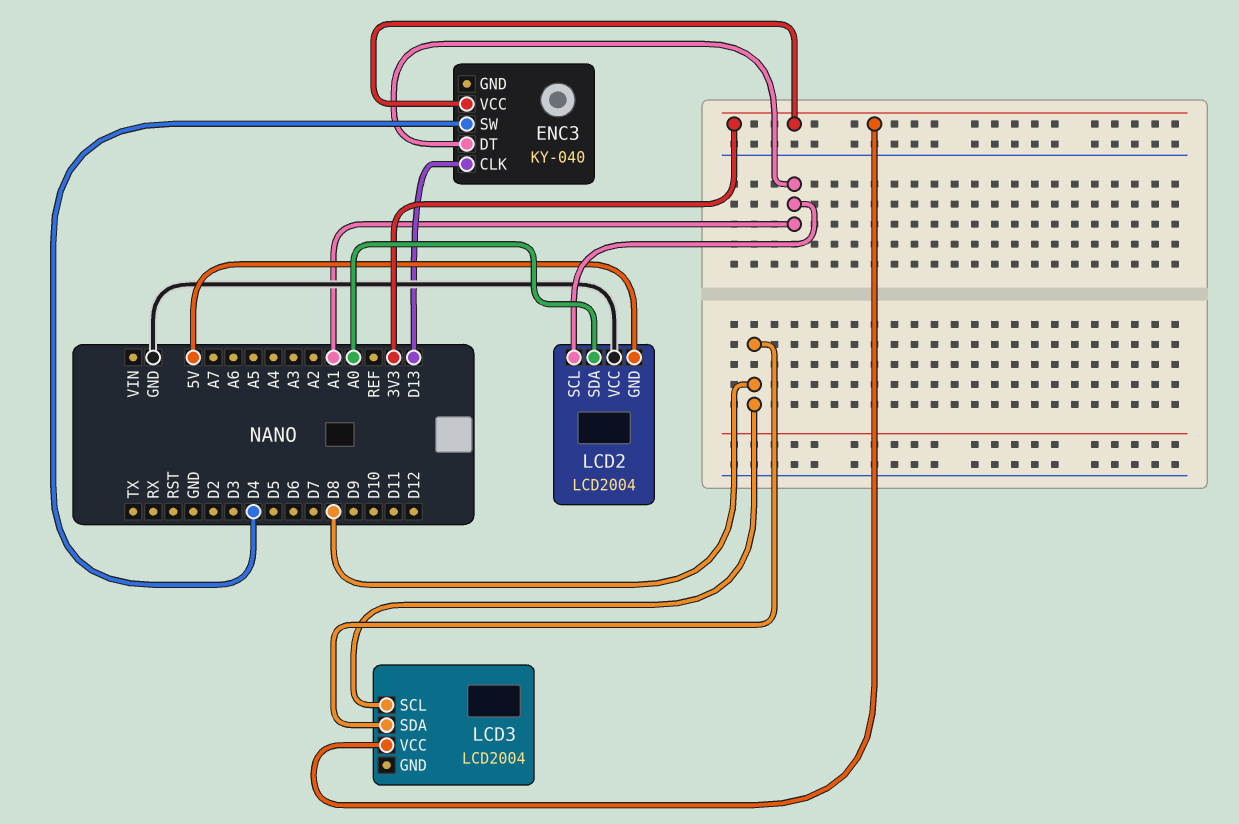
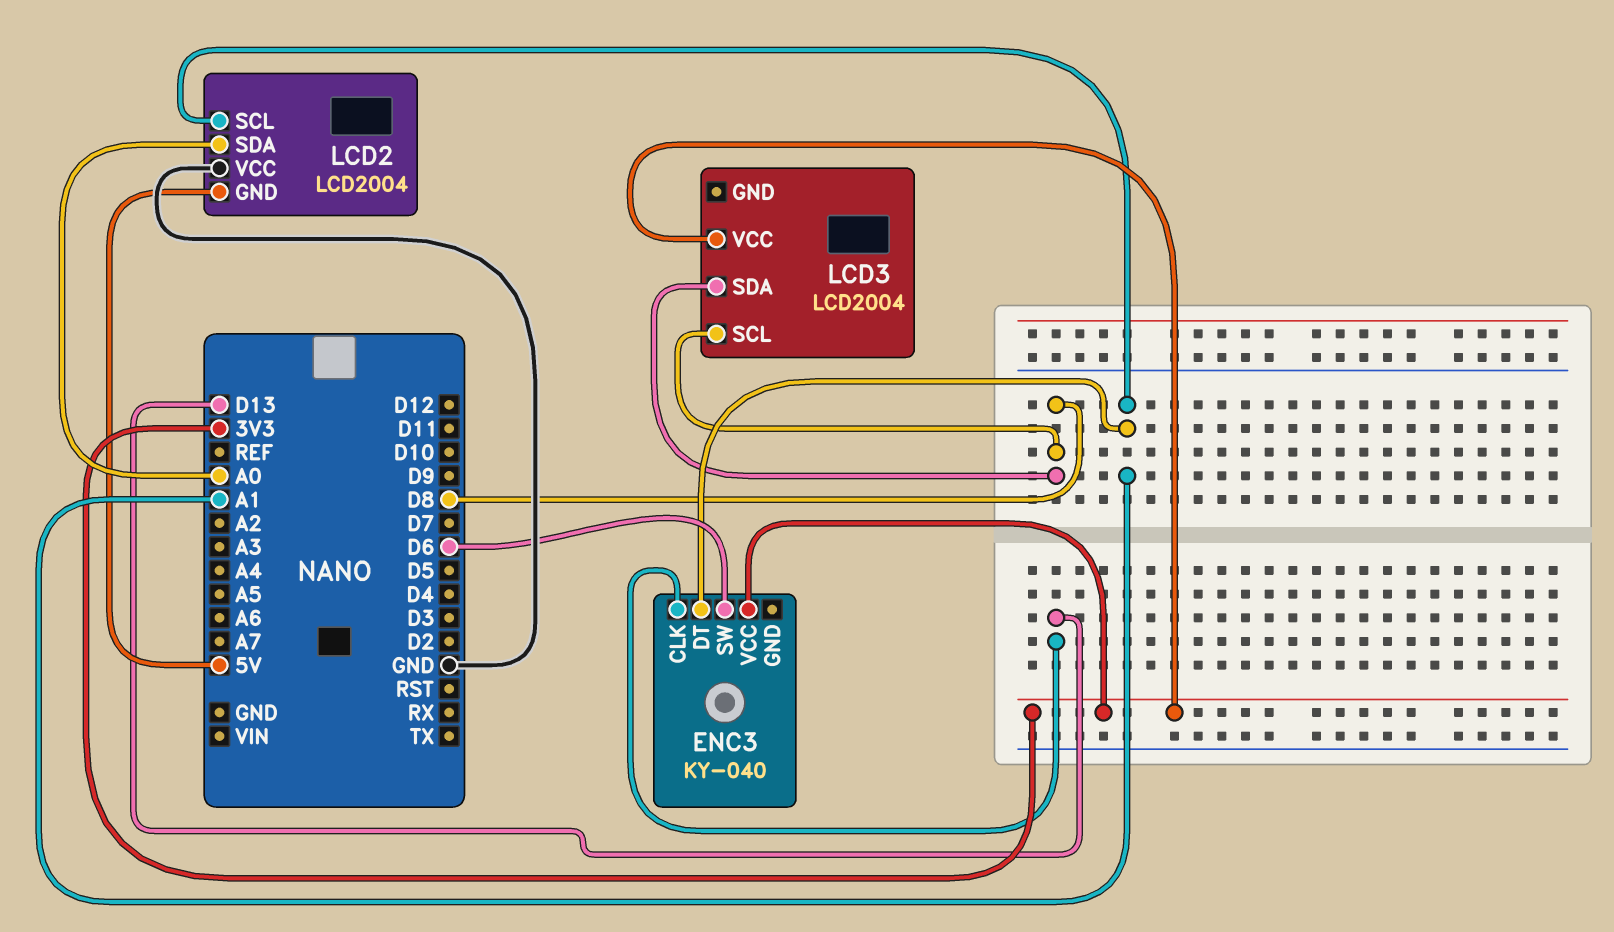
ENC3 pin SW: D4 -> D6

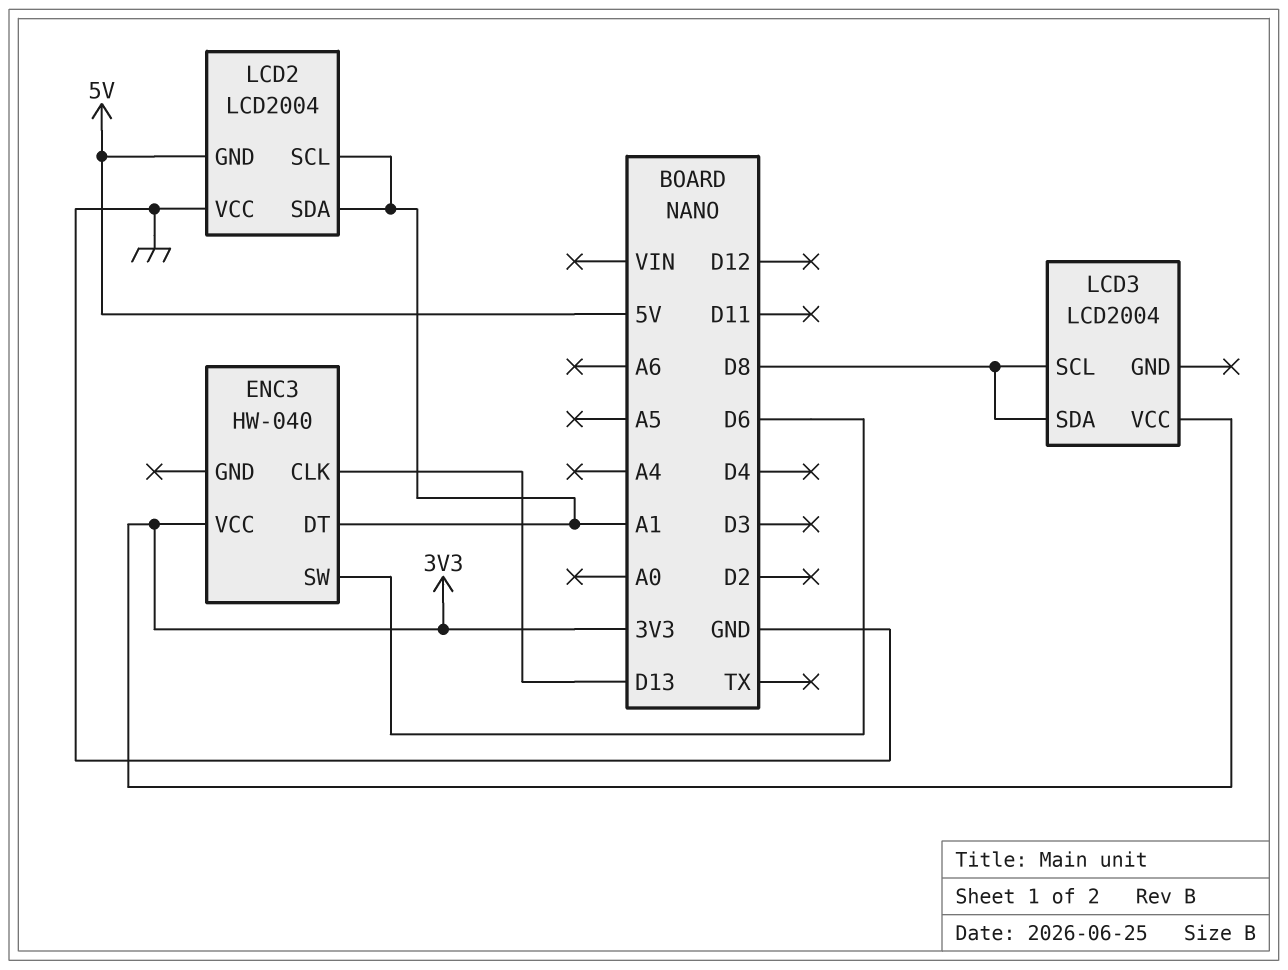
ENC3: KY-040 -> HW-040
LCD2 pin SDA: A0 -> A1

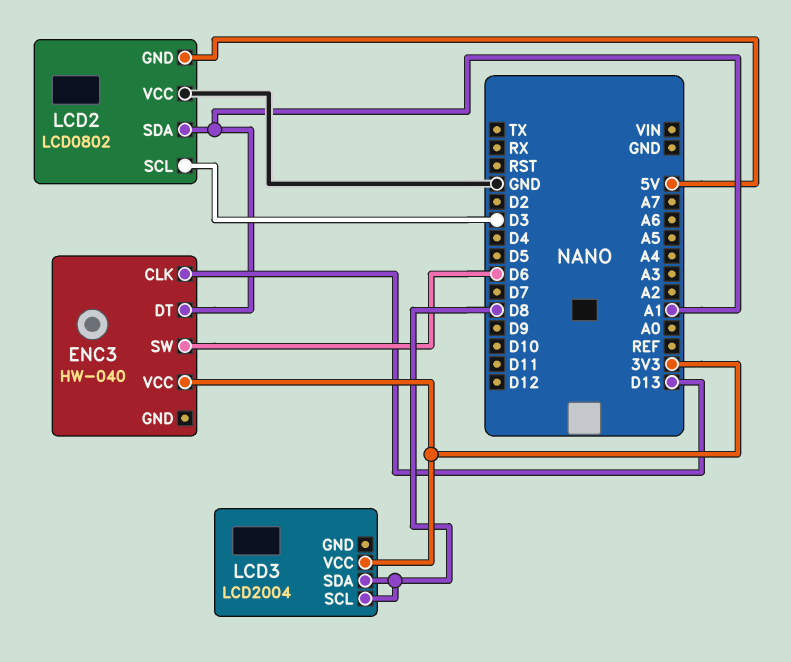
LCD2: LCD2004 -> LCD0802
LCD2 pin SCL: A1 -> D3

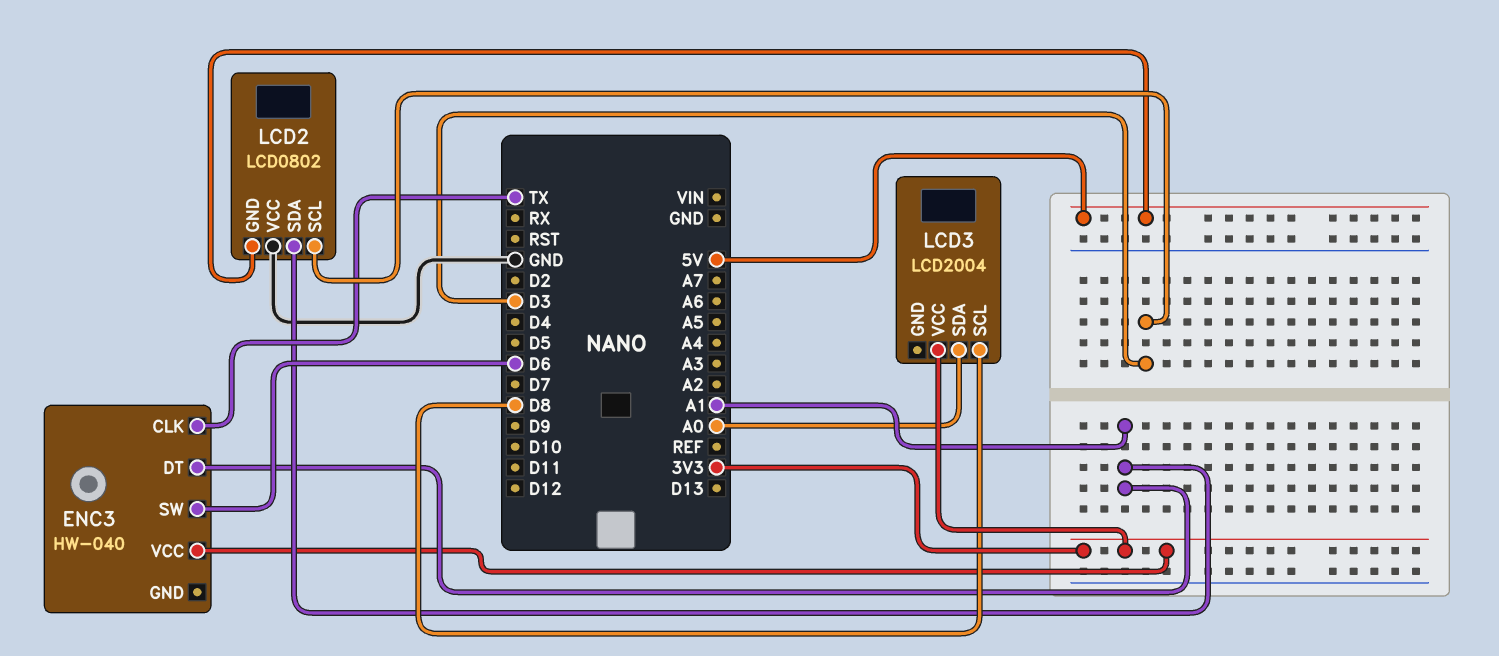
ENC3 pin CLK: D13 -> TX
LCD3 pin SDA: D8 -> A0

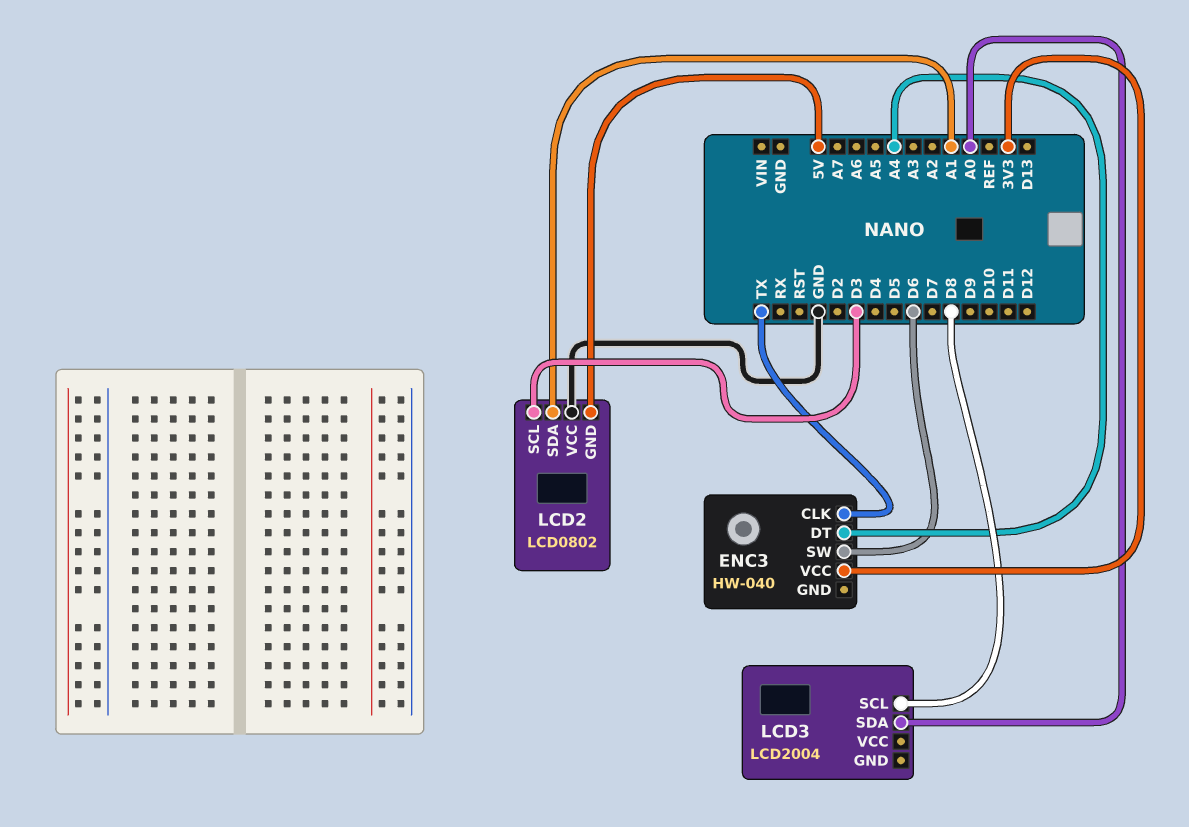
ENC3 pin DT: A1 -> A4
LCD3 pin VCC: 3V3 -> none

